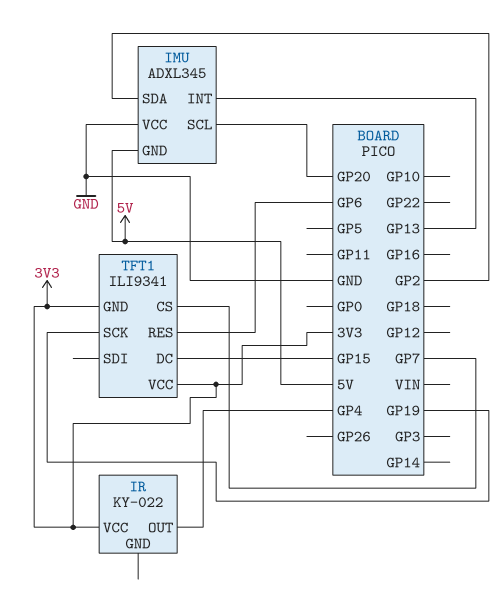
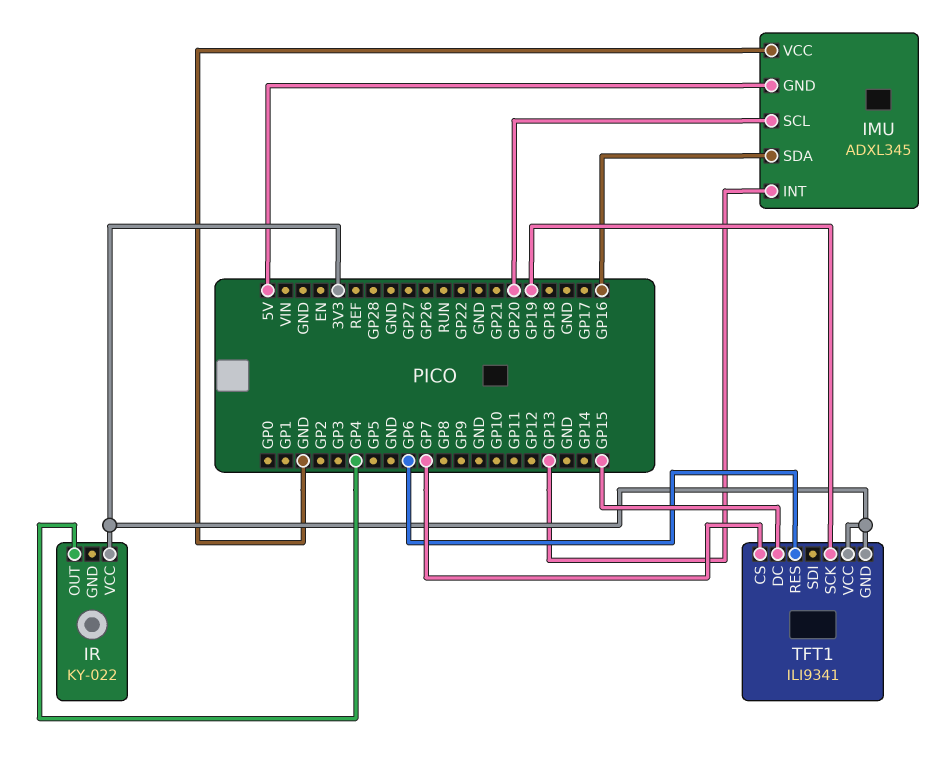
IMU pin SDA: GP2 -> GP16

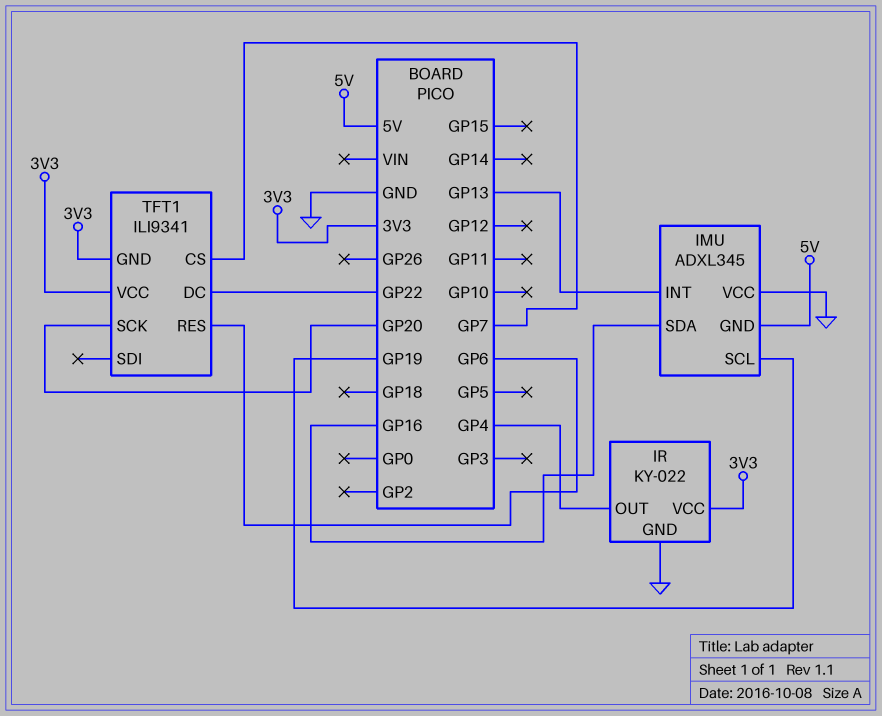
IMU pin SCL: GP20 -> GP19
IR pin GND: none -> GND
TFT1 pin DC: GP15 -> GP22
TFT1 pin SCK: GP19 -> GP20

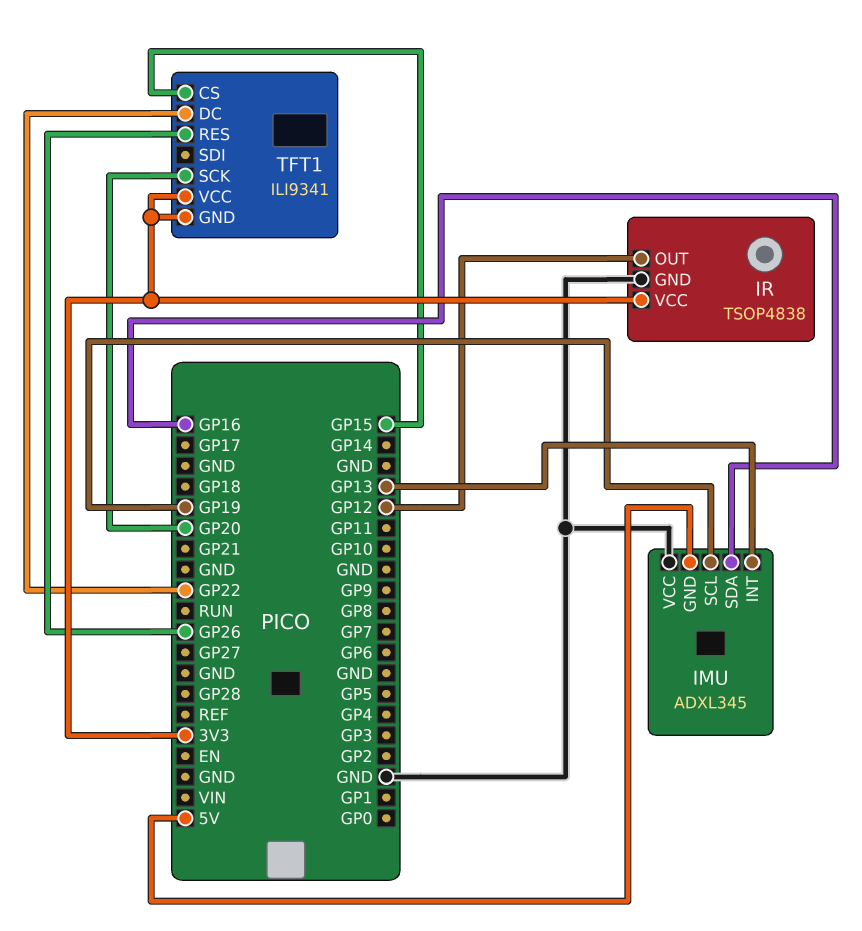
IR: KY-022 -> TSOP4838
IR pin OUT: GP4 -> GP12
TFT1 pin CS: GP7 -> GP15
TFT1 pin RES: GP6 -> GP26

